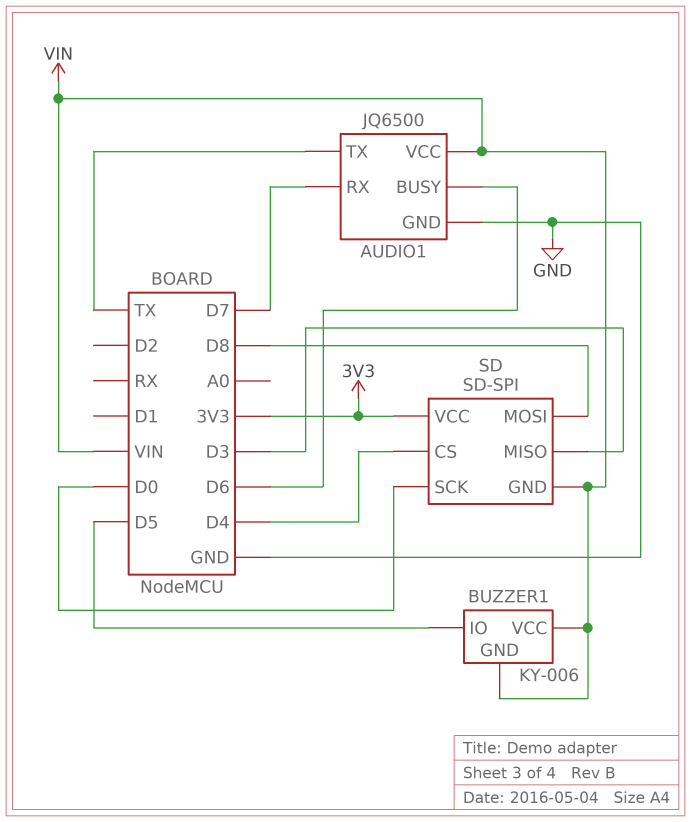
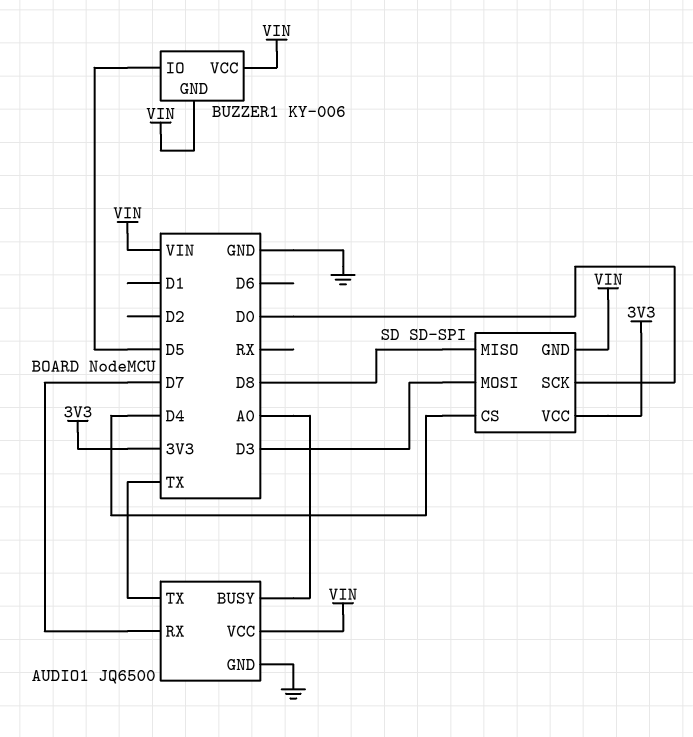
AUDIO1 pin BUSY: D6 -> A0
SD pin MISO: D3 -> D8
SD pin MOSI: D8 -> D3

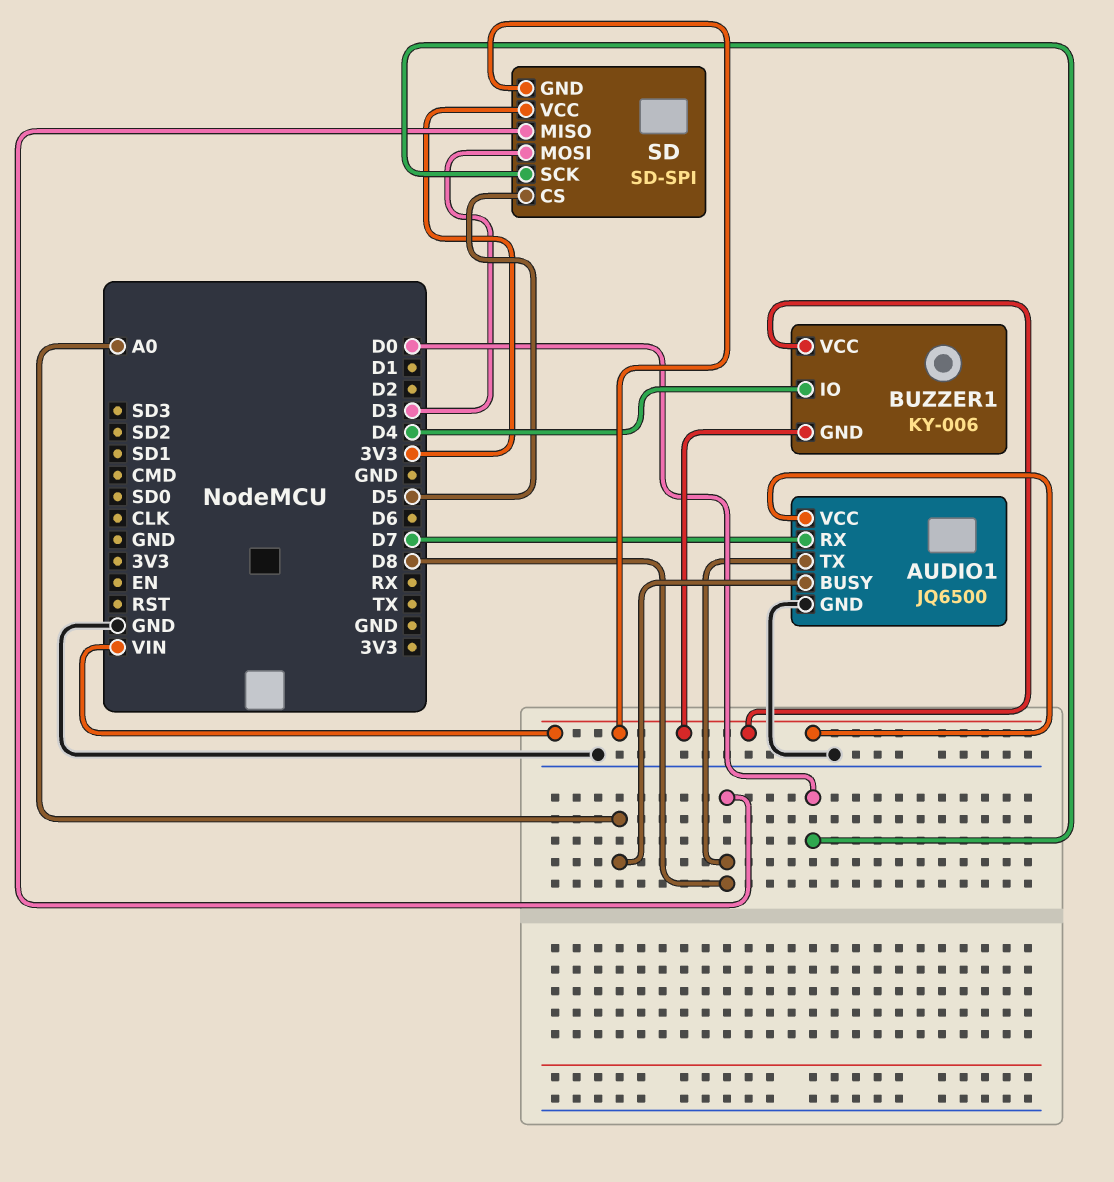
AUDIO1 pin TX: TX -> D8
BUZZER1 pin IO: D5 -> D4
SD pin CS: D4 -> D5

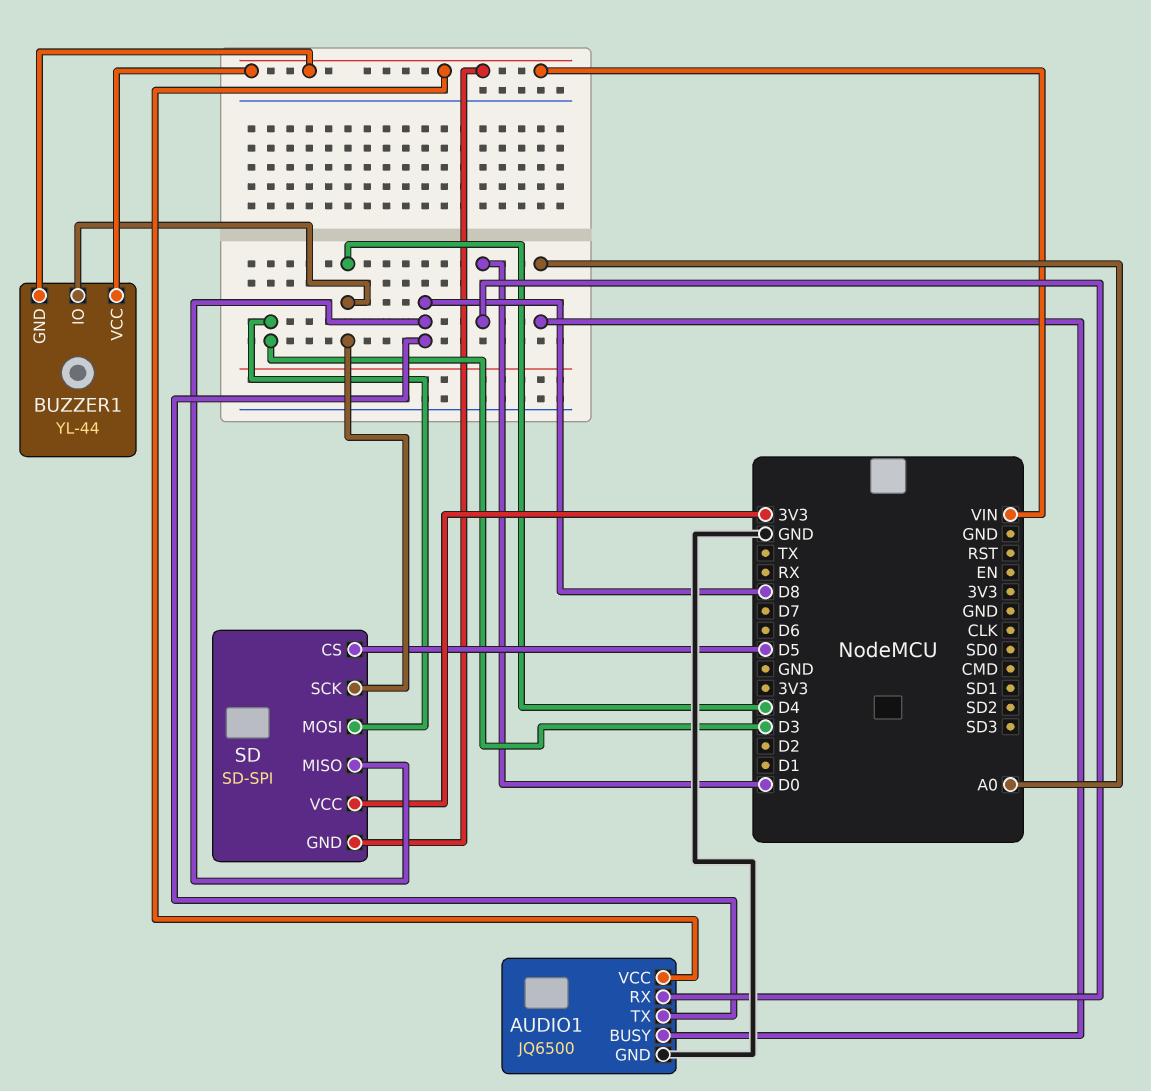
AUDIO1 pin RX: D7 -> D0
BUZZER1: KY-006 -> YL-44
SD pin SCK: D0 -> D4

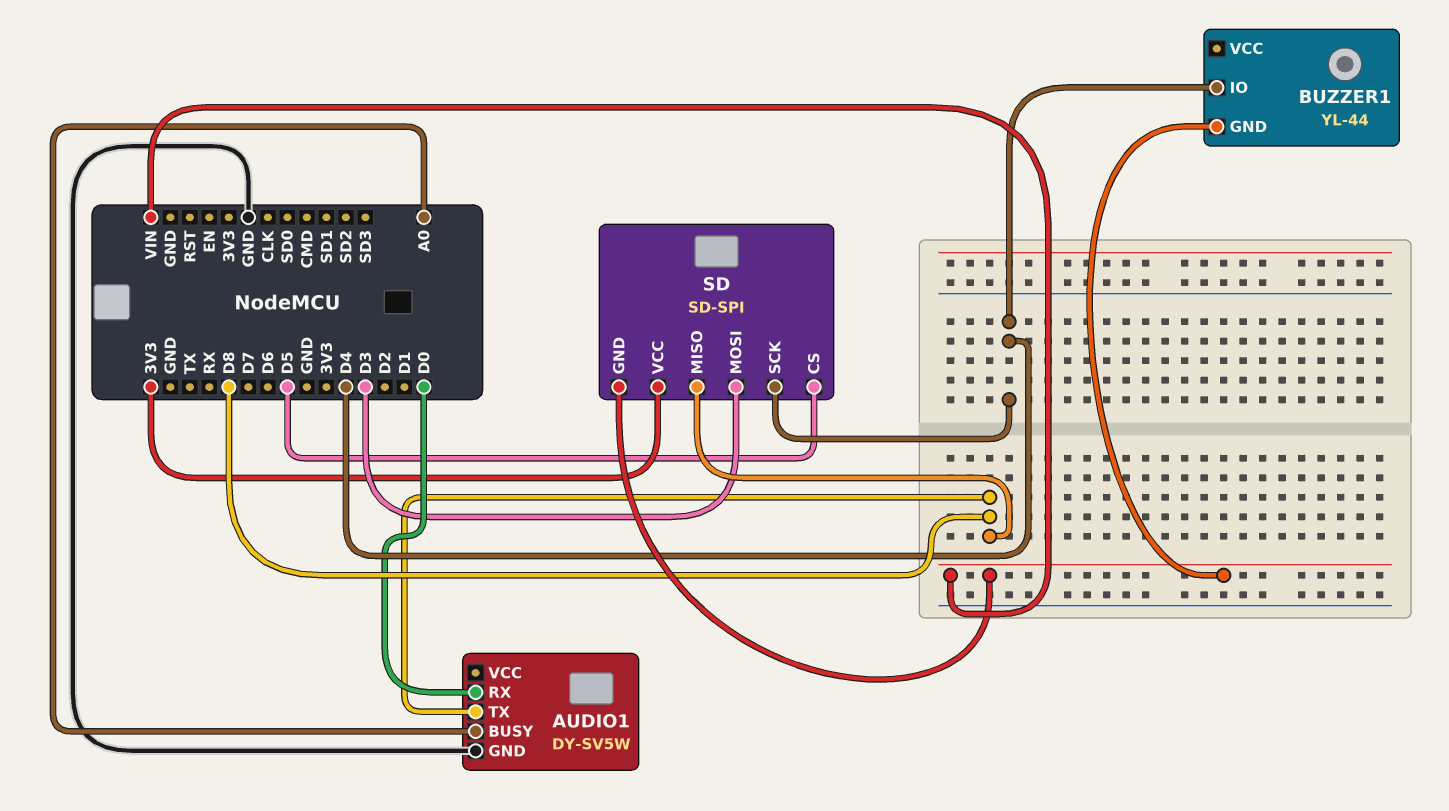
AUDIO1: JQ6500 -> DY-SV5W
AUDIO1 pin VCC: VIN -> none
BUZZER1 pin VCC: VIN -> none

